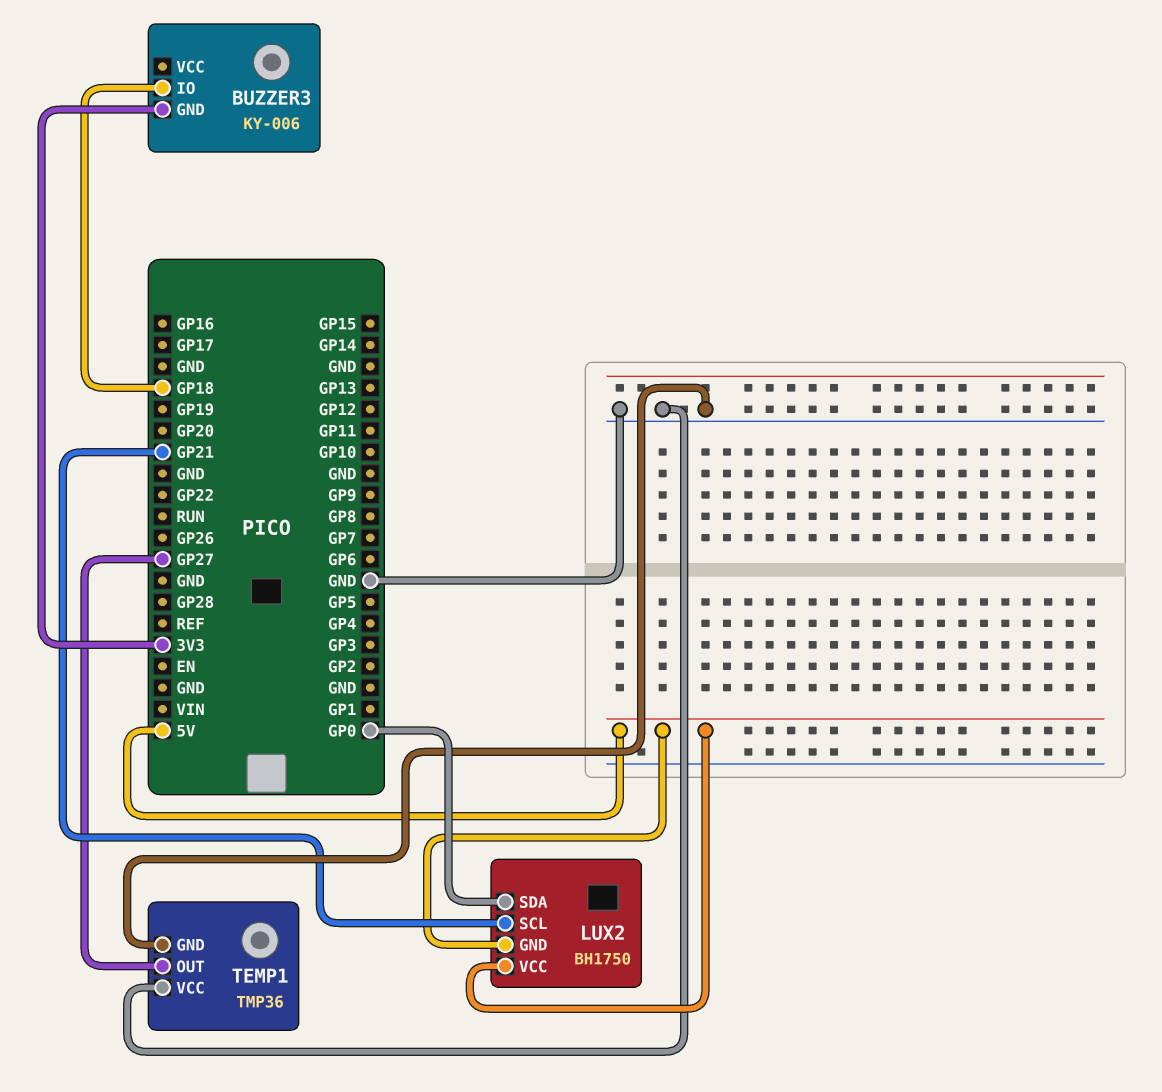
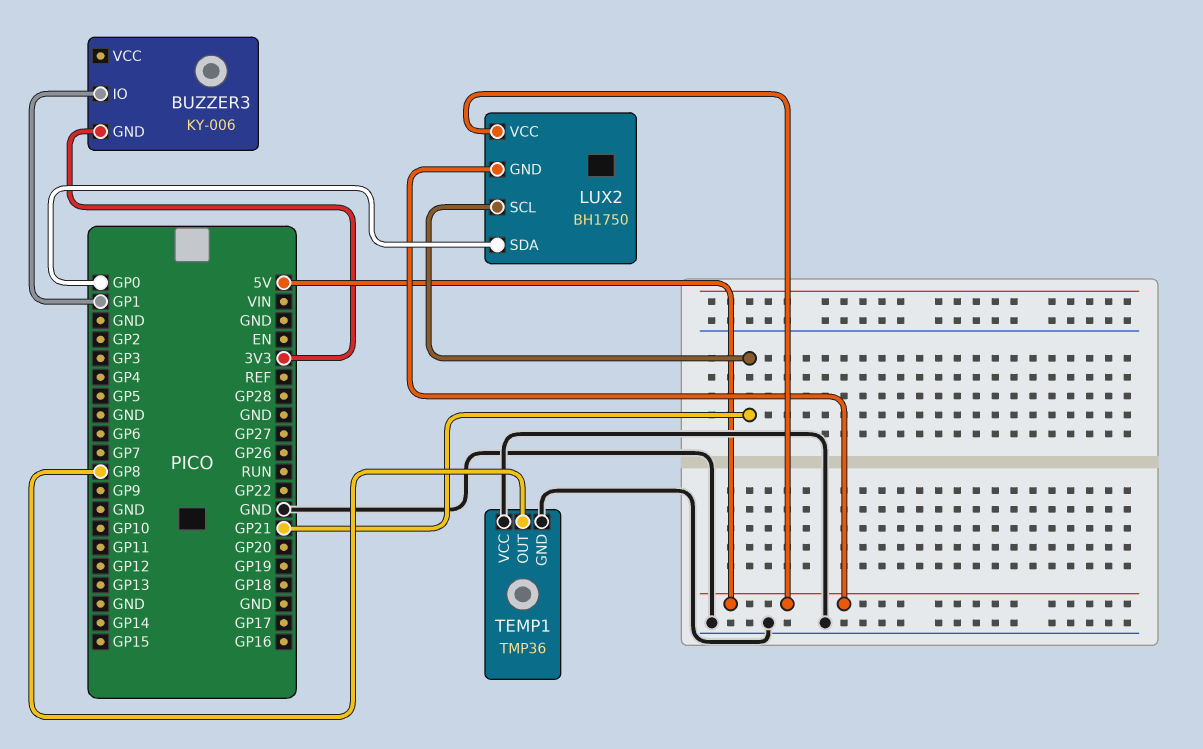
BUZZER3 pin IO: GP18 -> GP1
TEMP1 pin OUT: GP27 -> GP8

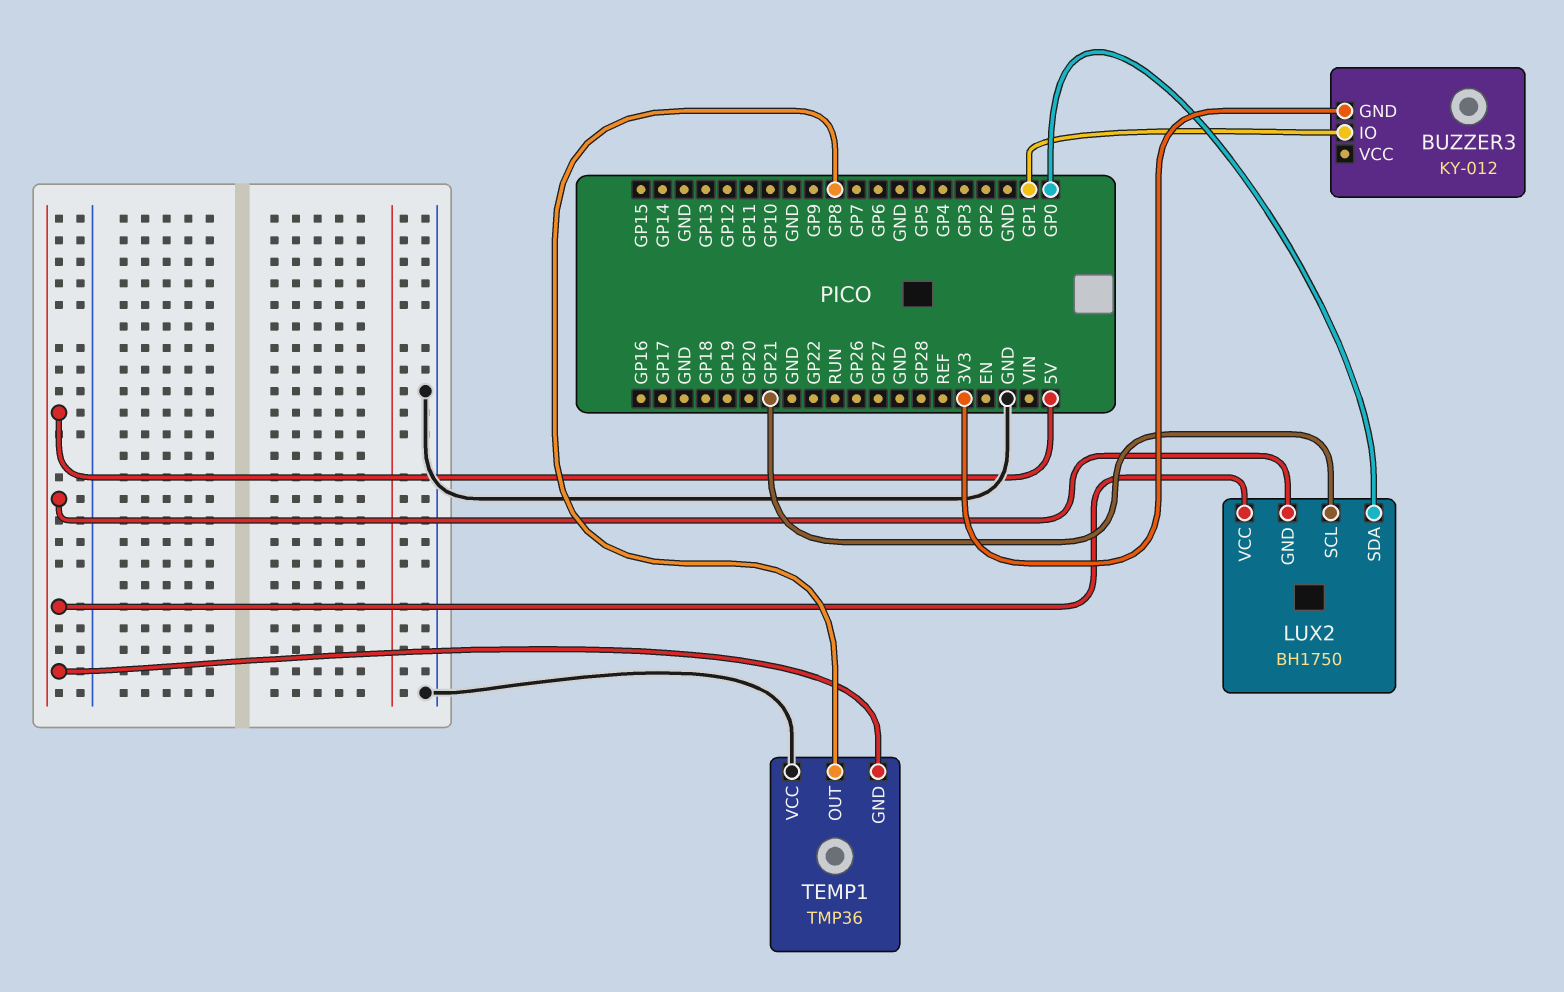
BUZZER3: KY-006 -> KY-012
TEMP1 pin GND: GND -> 5V

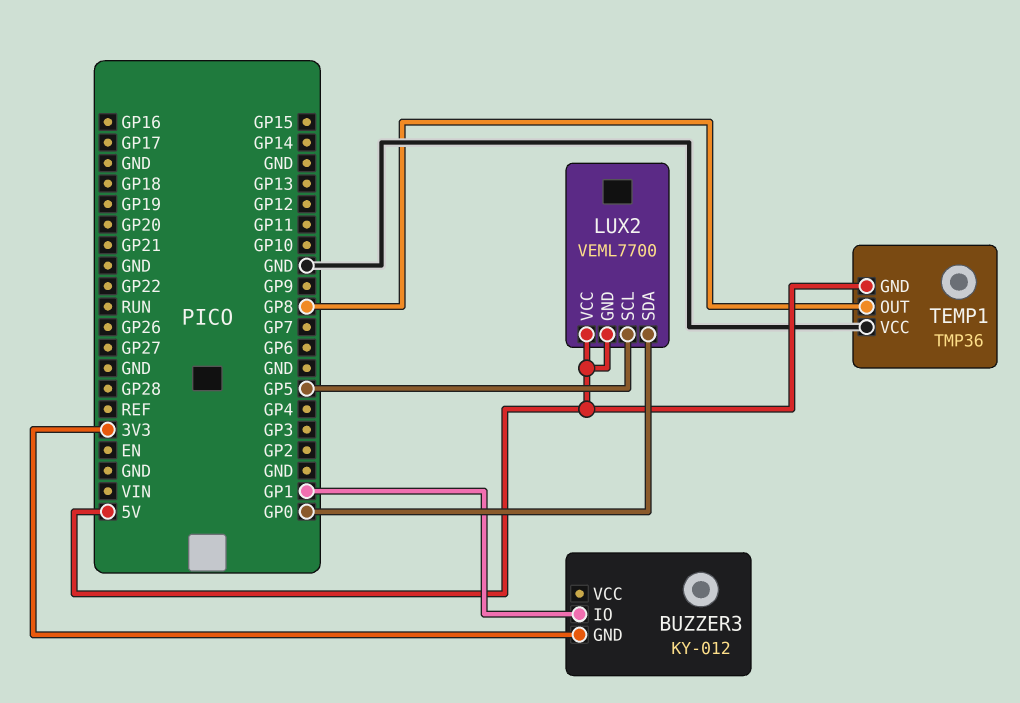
LUX2: BH1750 -> VEML7700
LUX2 pin SCL: GP21 -> GP5

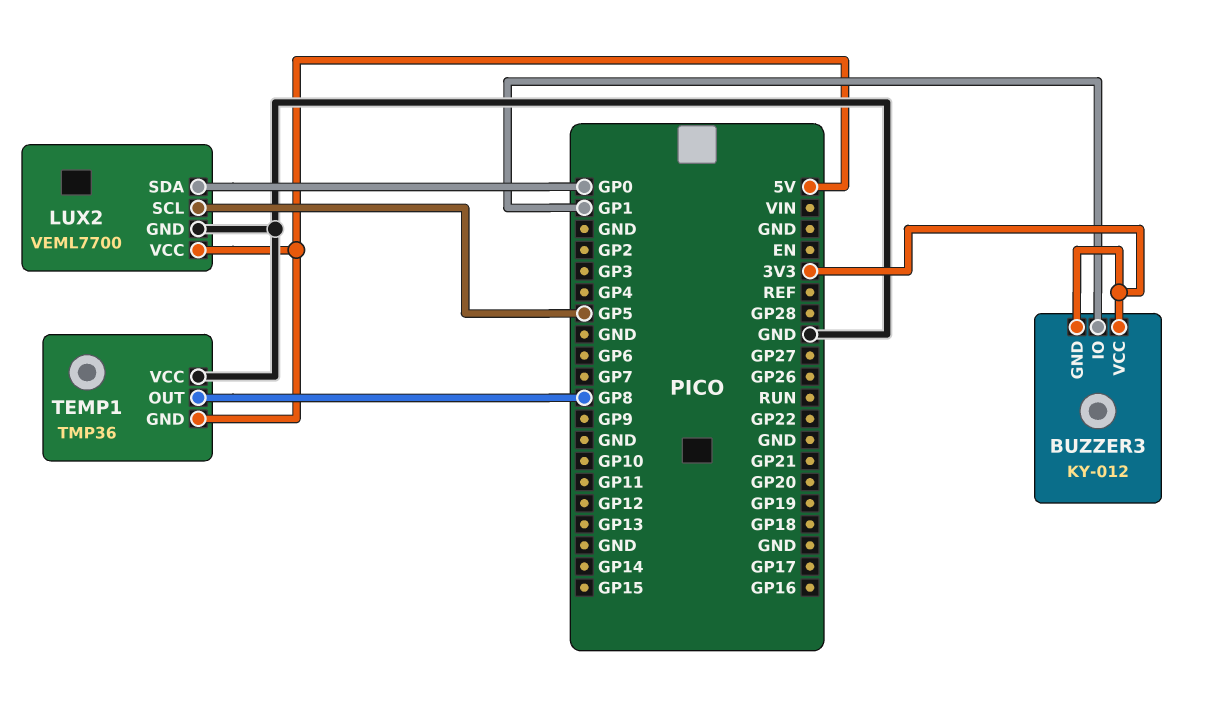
BUZZER3 pin VCC: none -> 3V3
LUX2 pin GND: 5V -> GND

